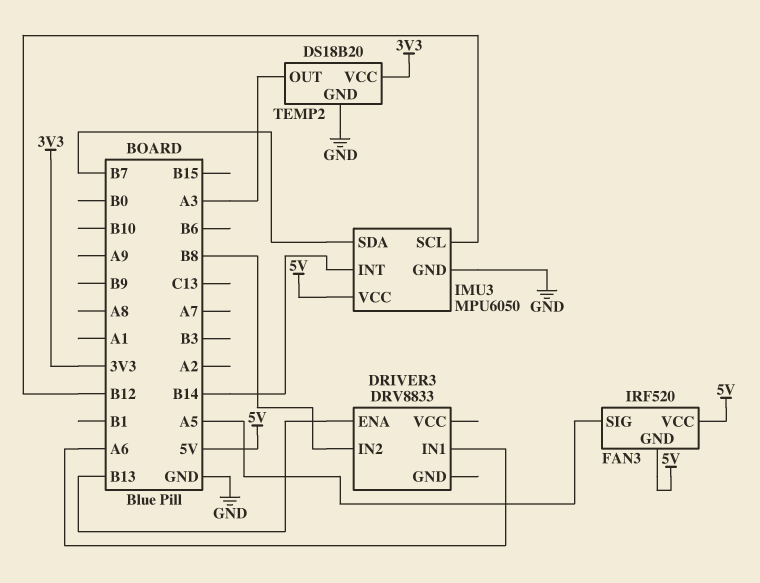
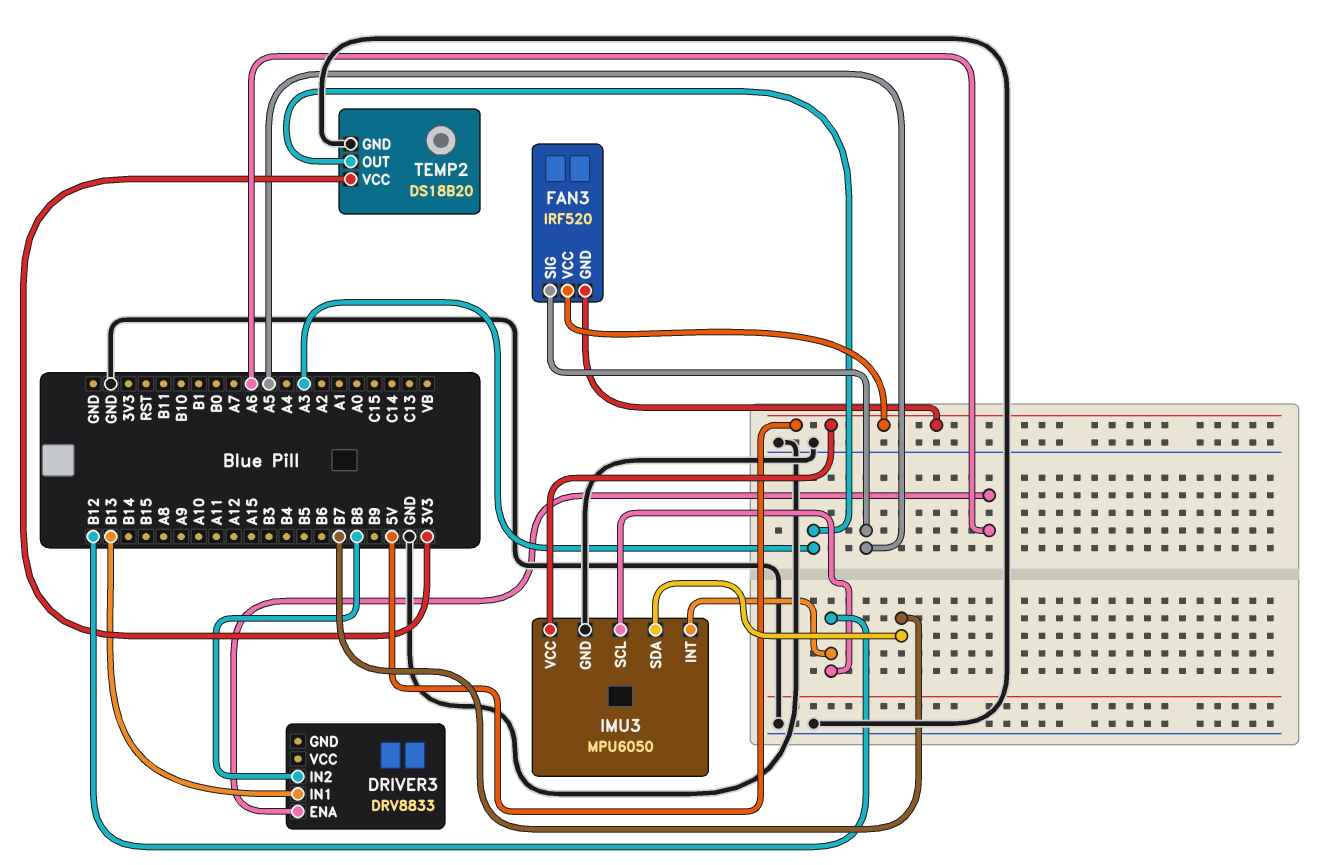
DRIVER3 pin ENA: B13 -> A6
DRIVER3 pin IN1: A6 -> B13
IMU3 pin INT: B14 -> B12

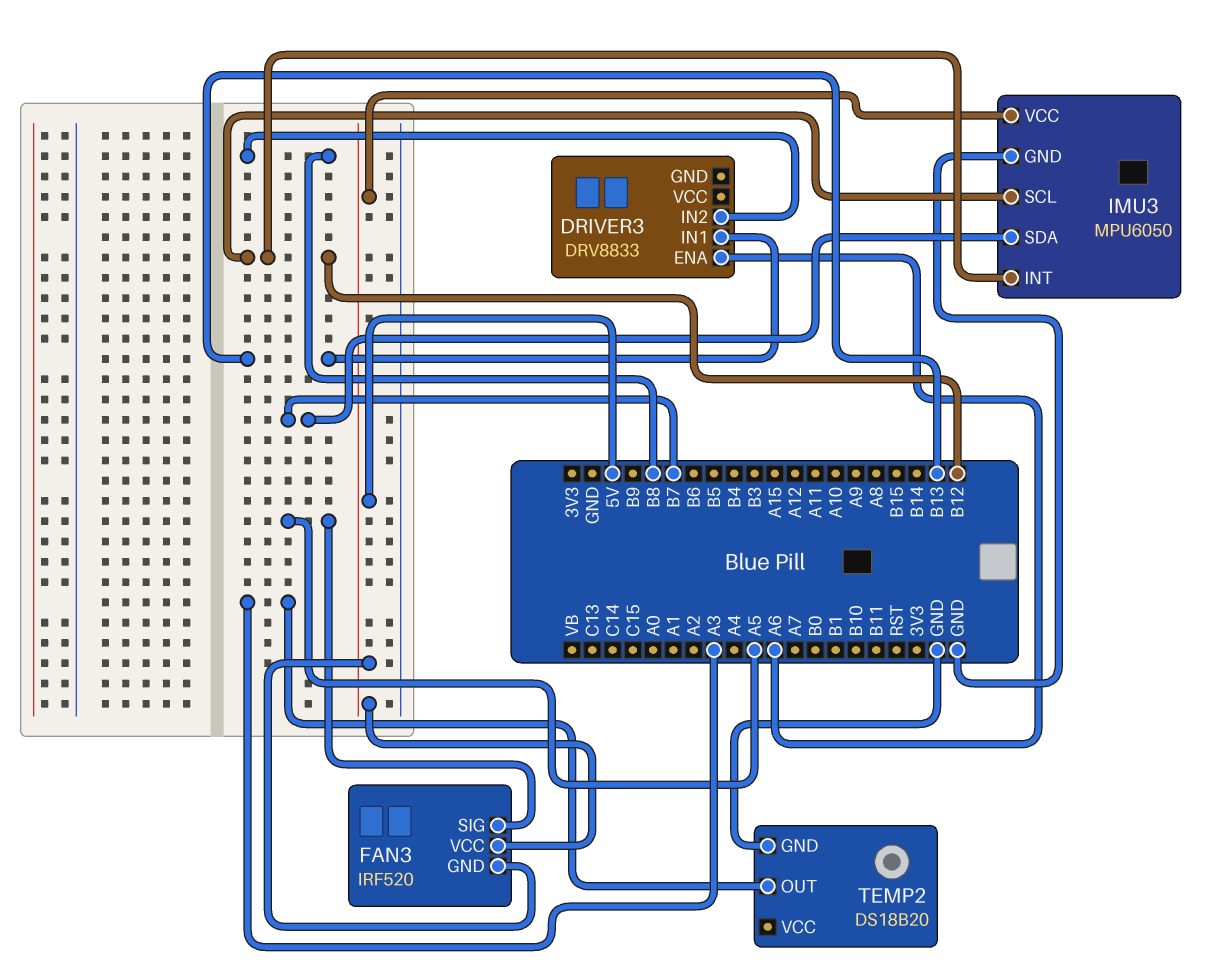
TEMP2 pin VCC: 3V3 -> none

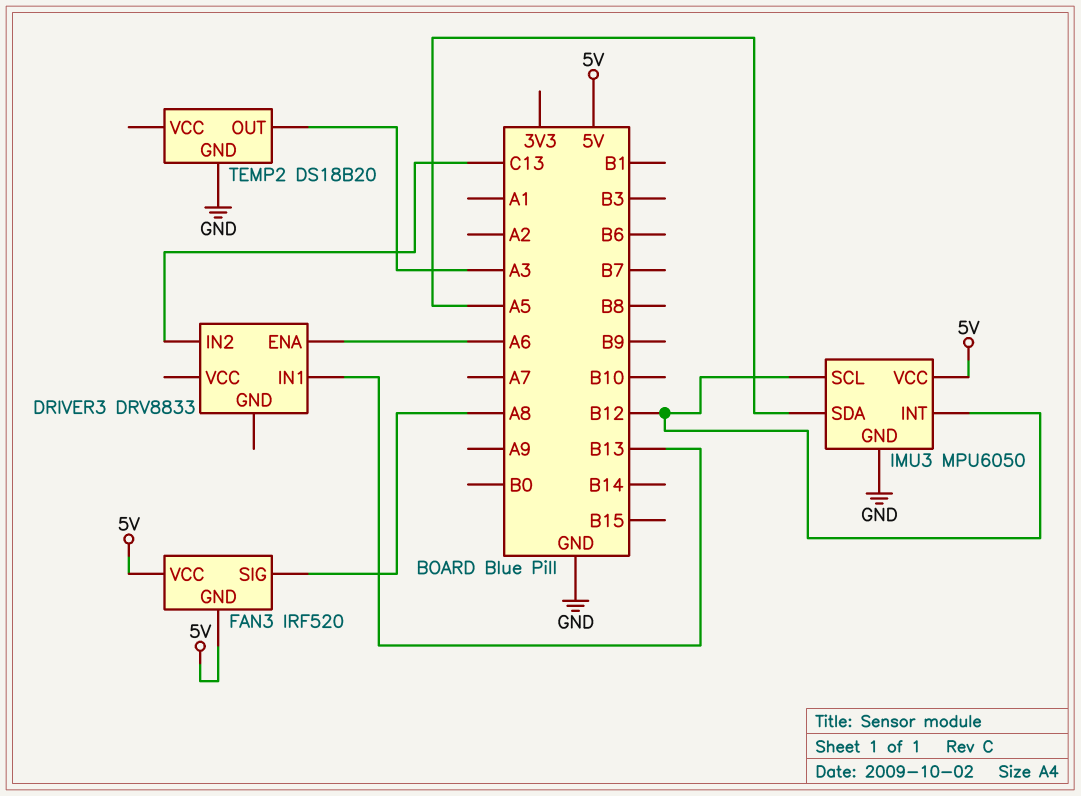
DRIVER3 pin IN2: B8 -> C13
FAN3 pin SIG: A5 -> A8
IMU3 pin SDA: B7 -> A5

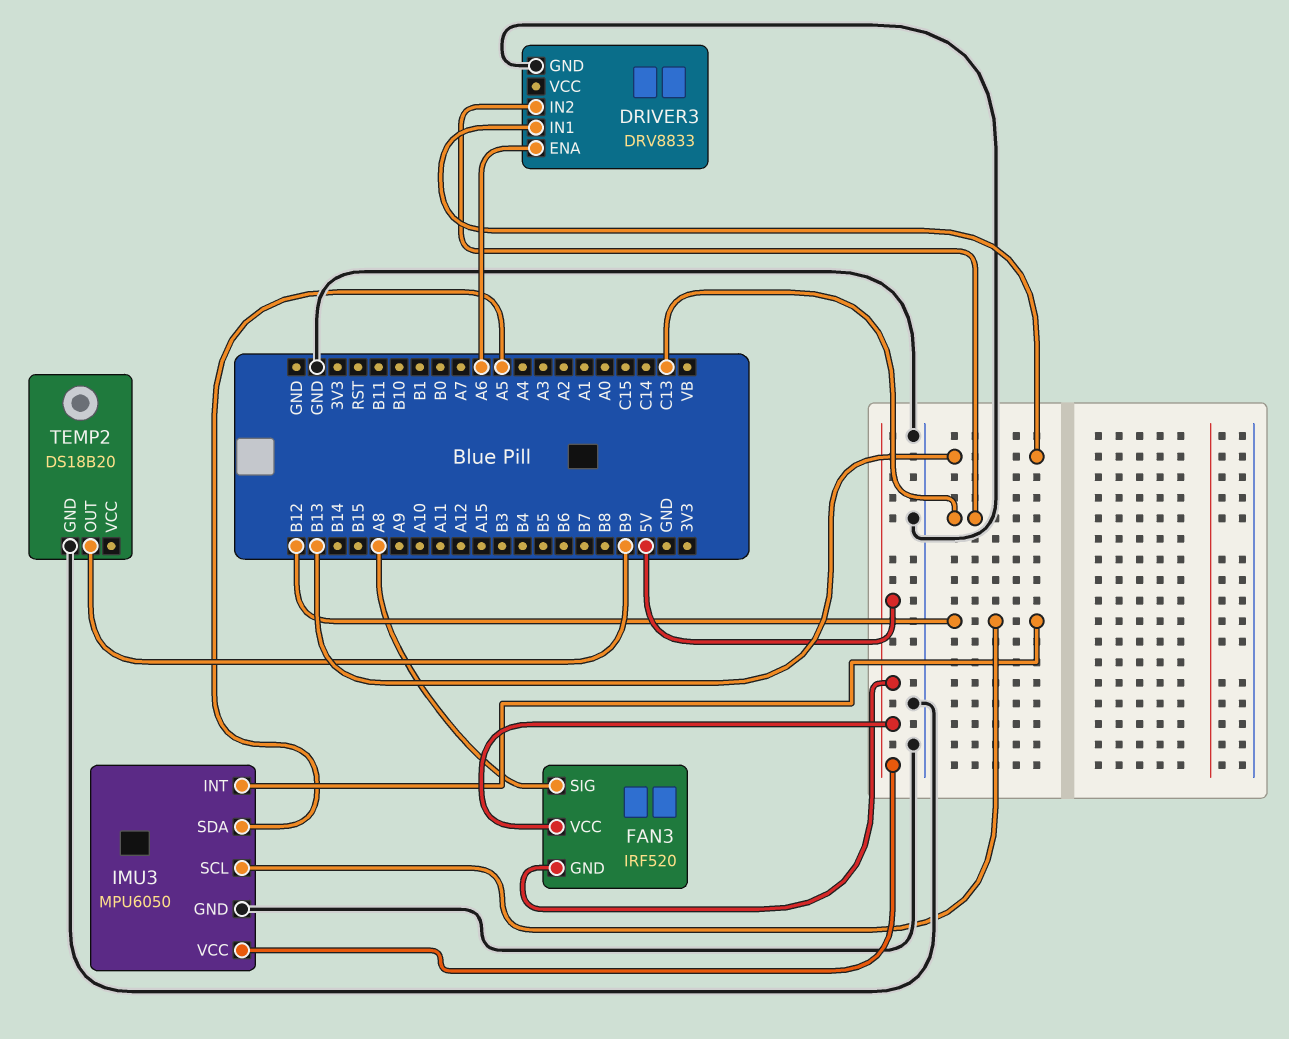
DRIVER3 pin GND: none -> GND
TEMP2 pin OUT: A3 -> B9

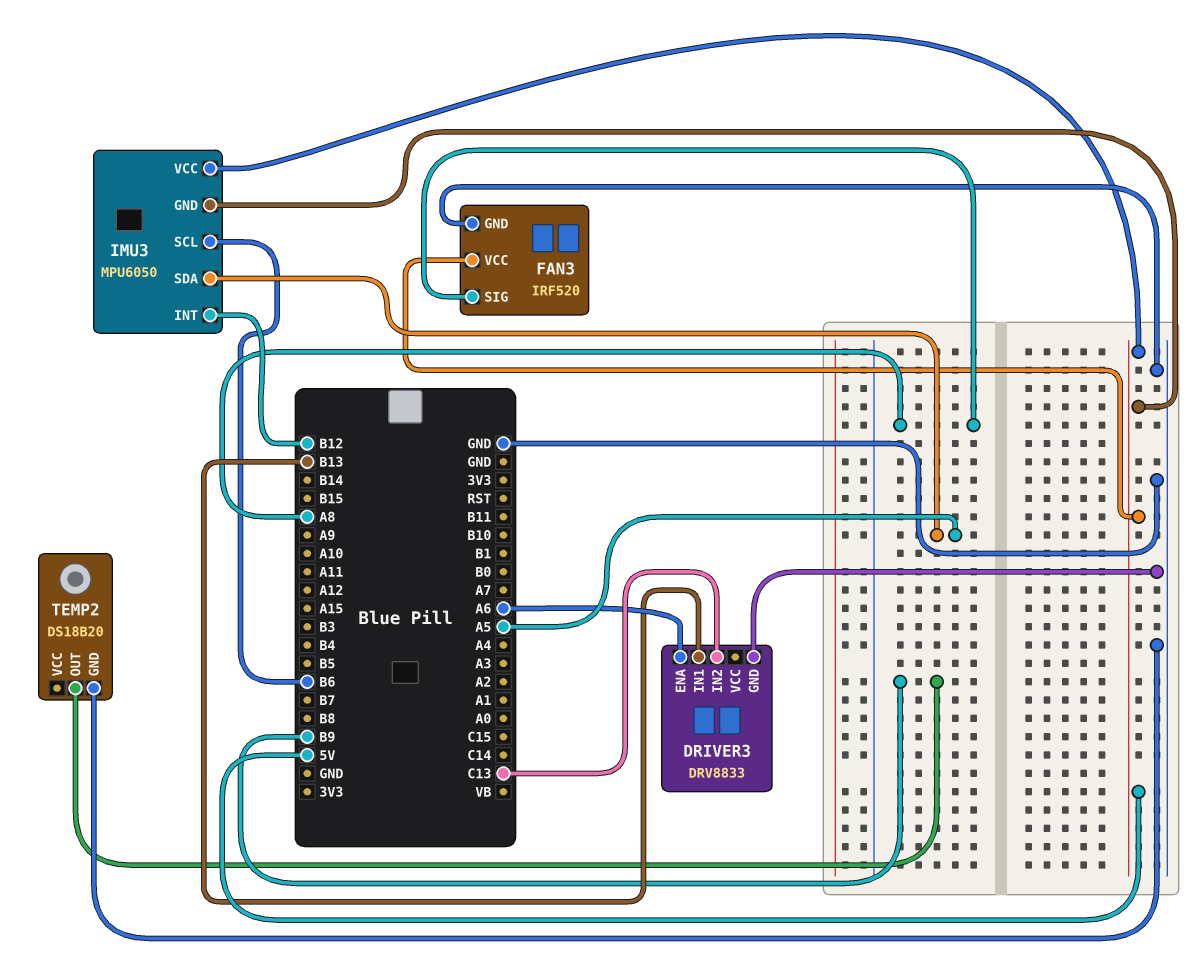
FAN3 pin GND: 5V -> GND
IMU3 pin GND: GND -> 5V
IMU3 pin SCL: B12 -> B6

